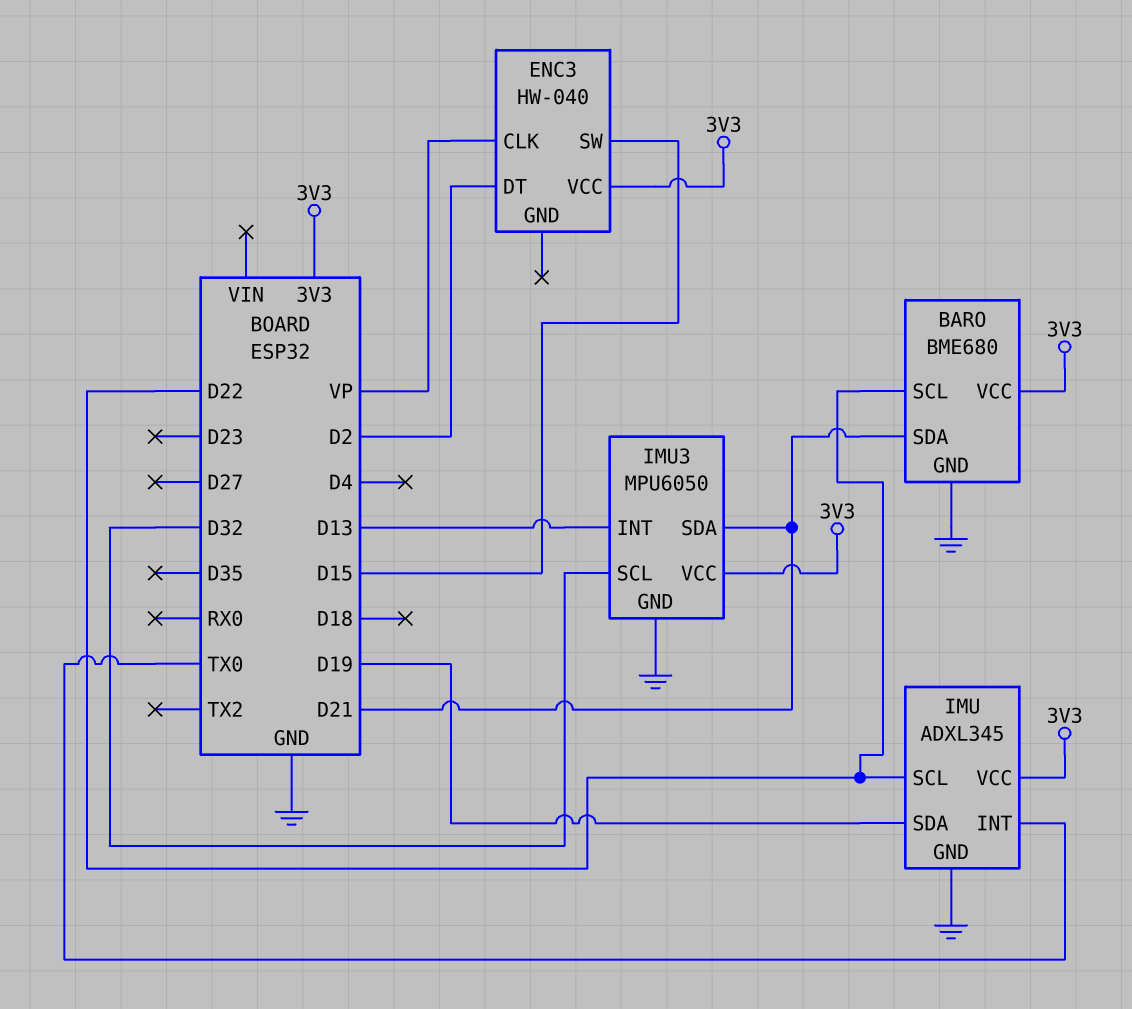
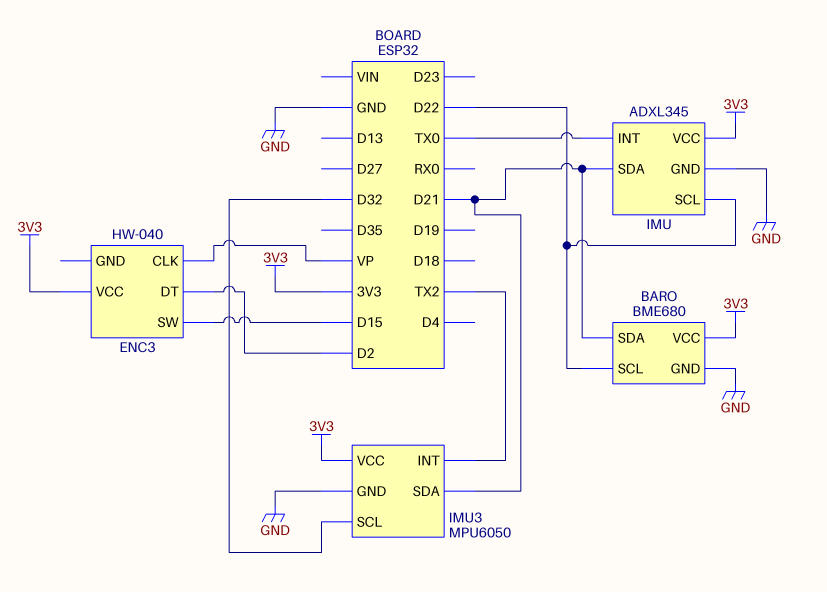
IMU pin SDA: D19 -> D21
IMU3 pin INT: D13 -> TX2

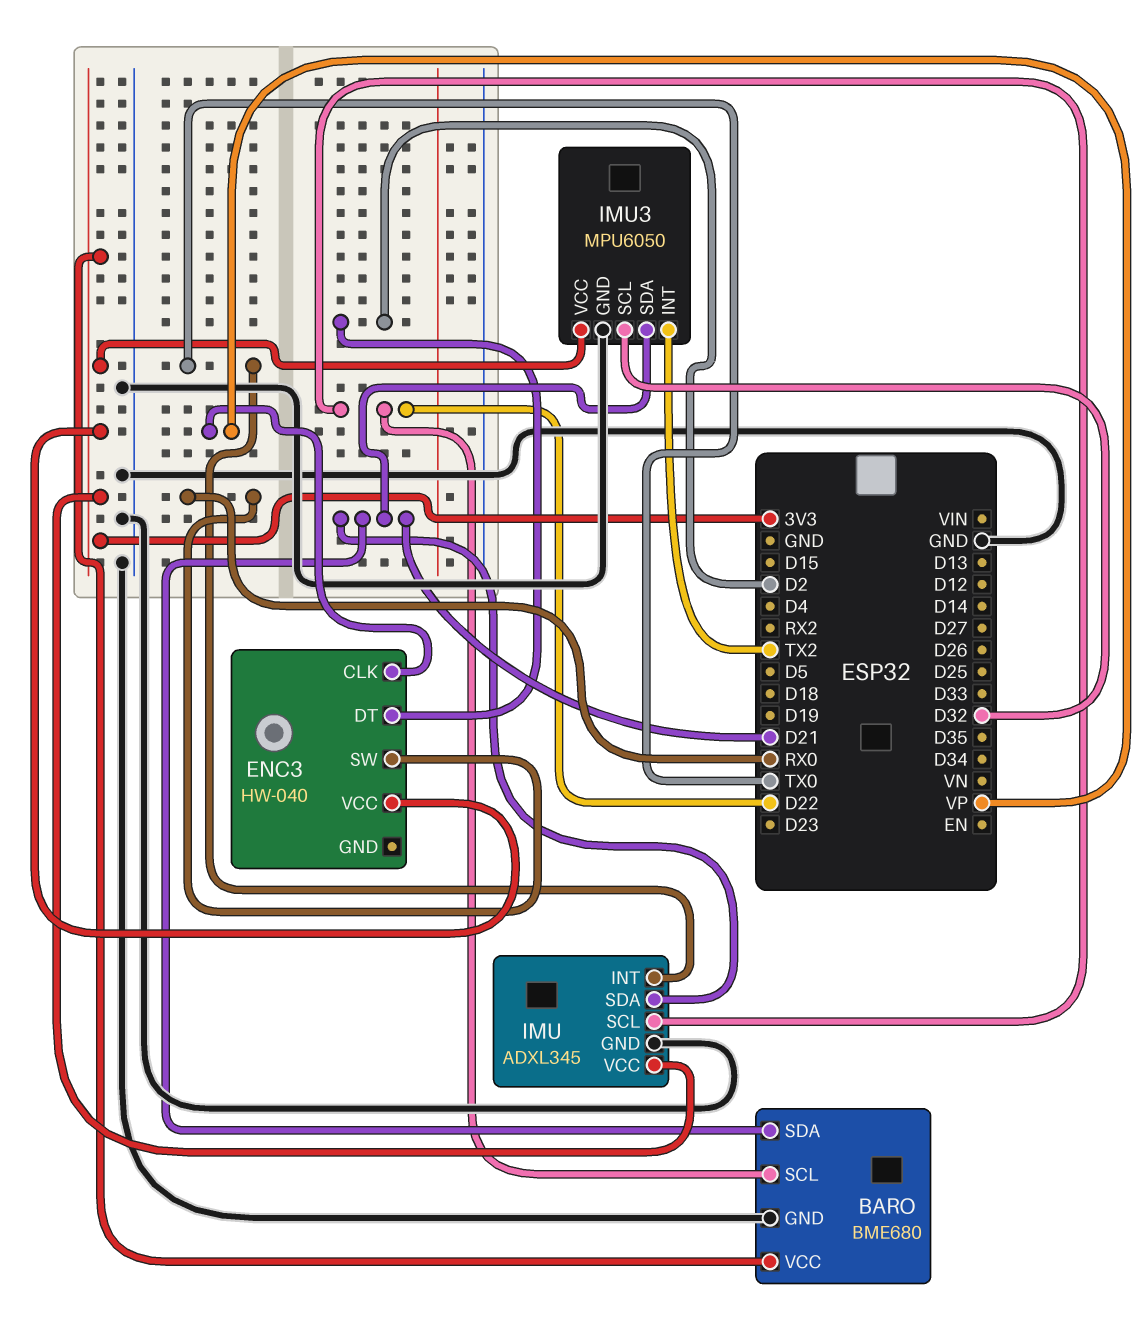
ENC3 pin SW: D15 -> RX0

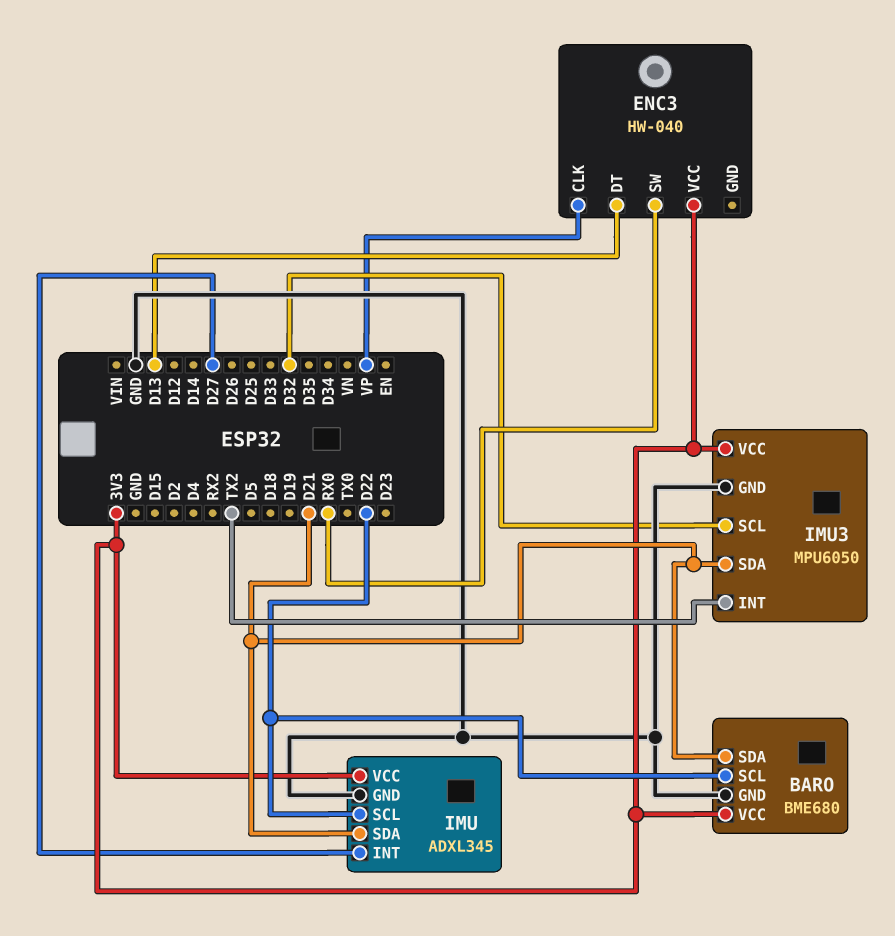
ENC3 pin DT: D2 -> D13
IMU pin INT: TX0 -> D27

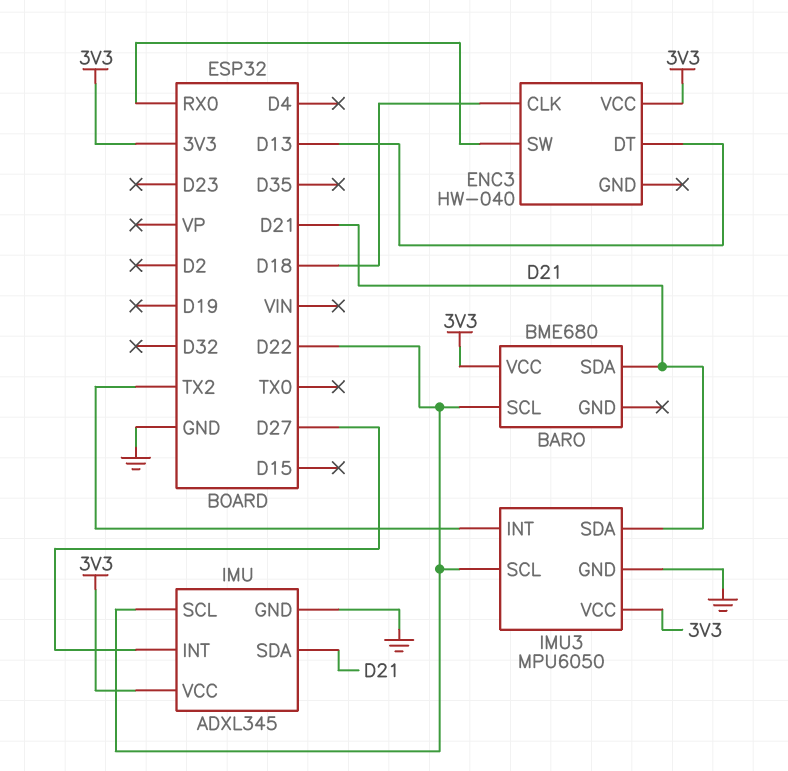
BARO pin GND: GND -> none
ENC3 pin CLK: VP -> D18
IMU3 pin SCL: D32 -> D22

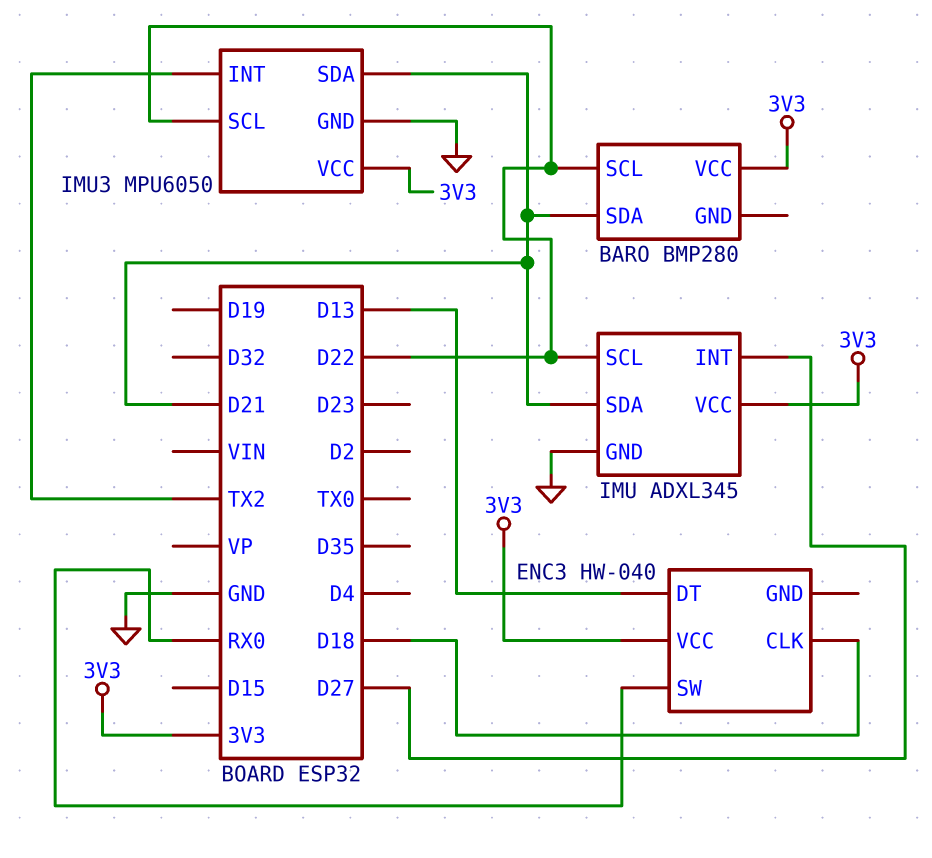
BARO: BME680 -> BMP280

